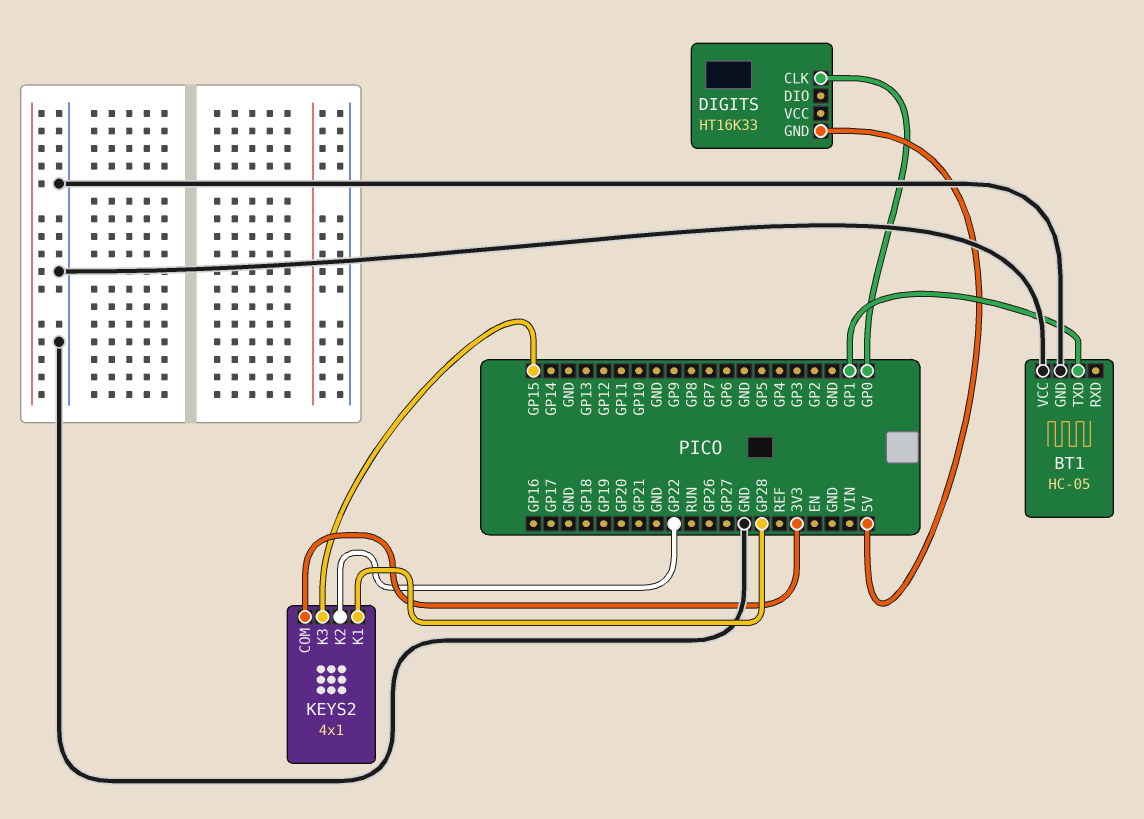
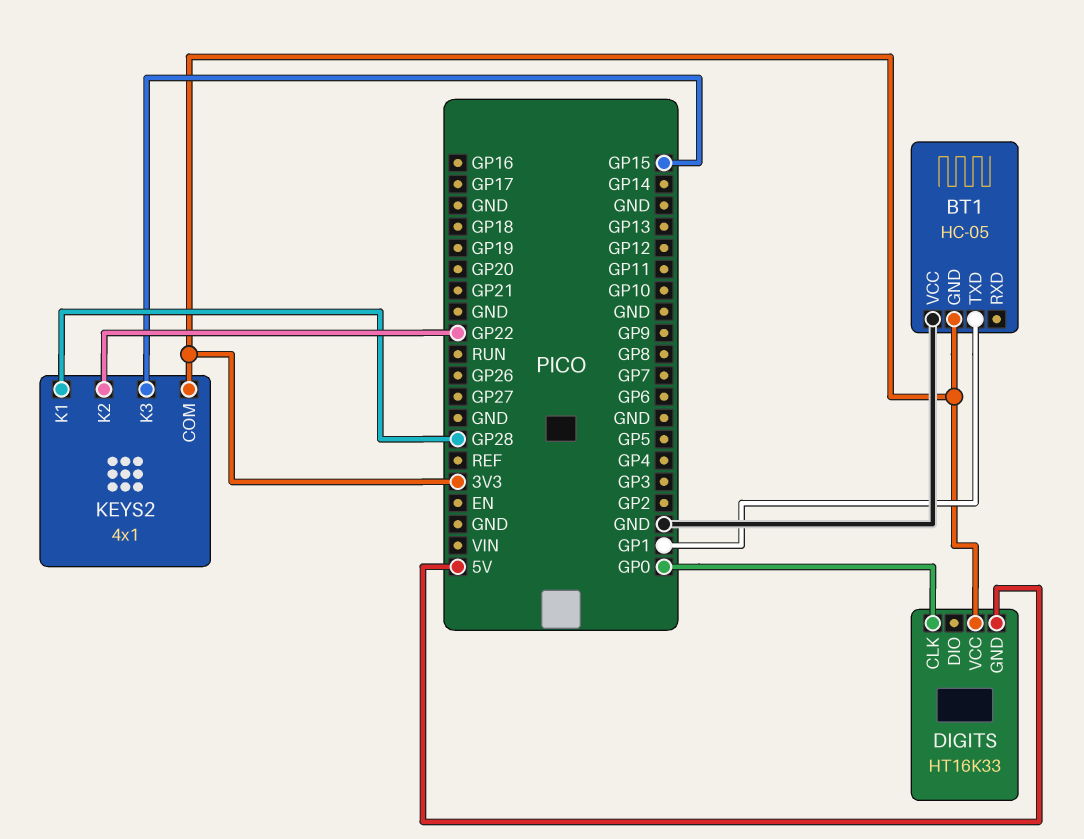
BT1 pin GND: GND -> 3V3
DIGITS pin VCC: none -> 3V3

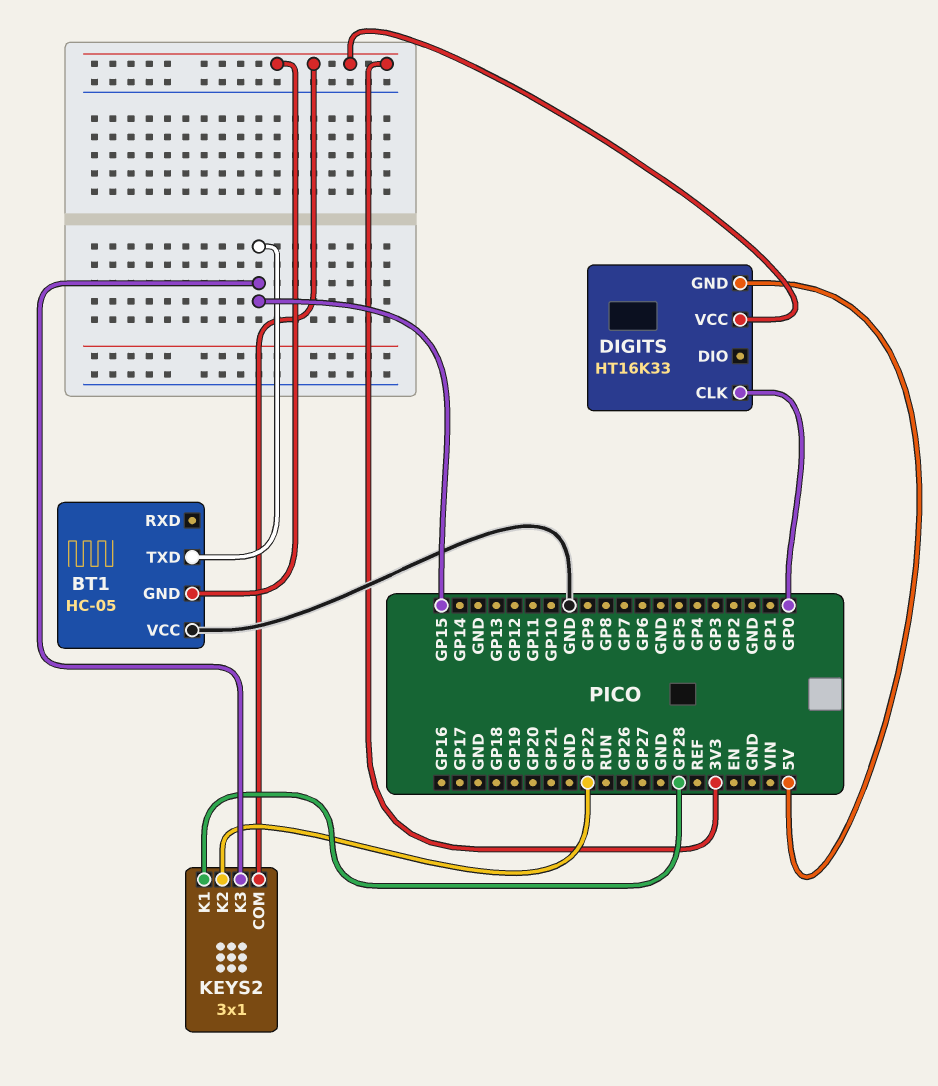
BT1 pin TXD: GP1 -> GP15
KEYS2: 4x1 -> 3x1

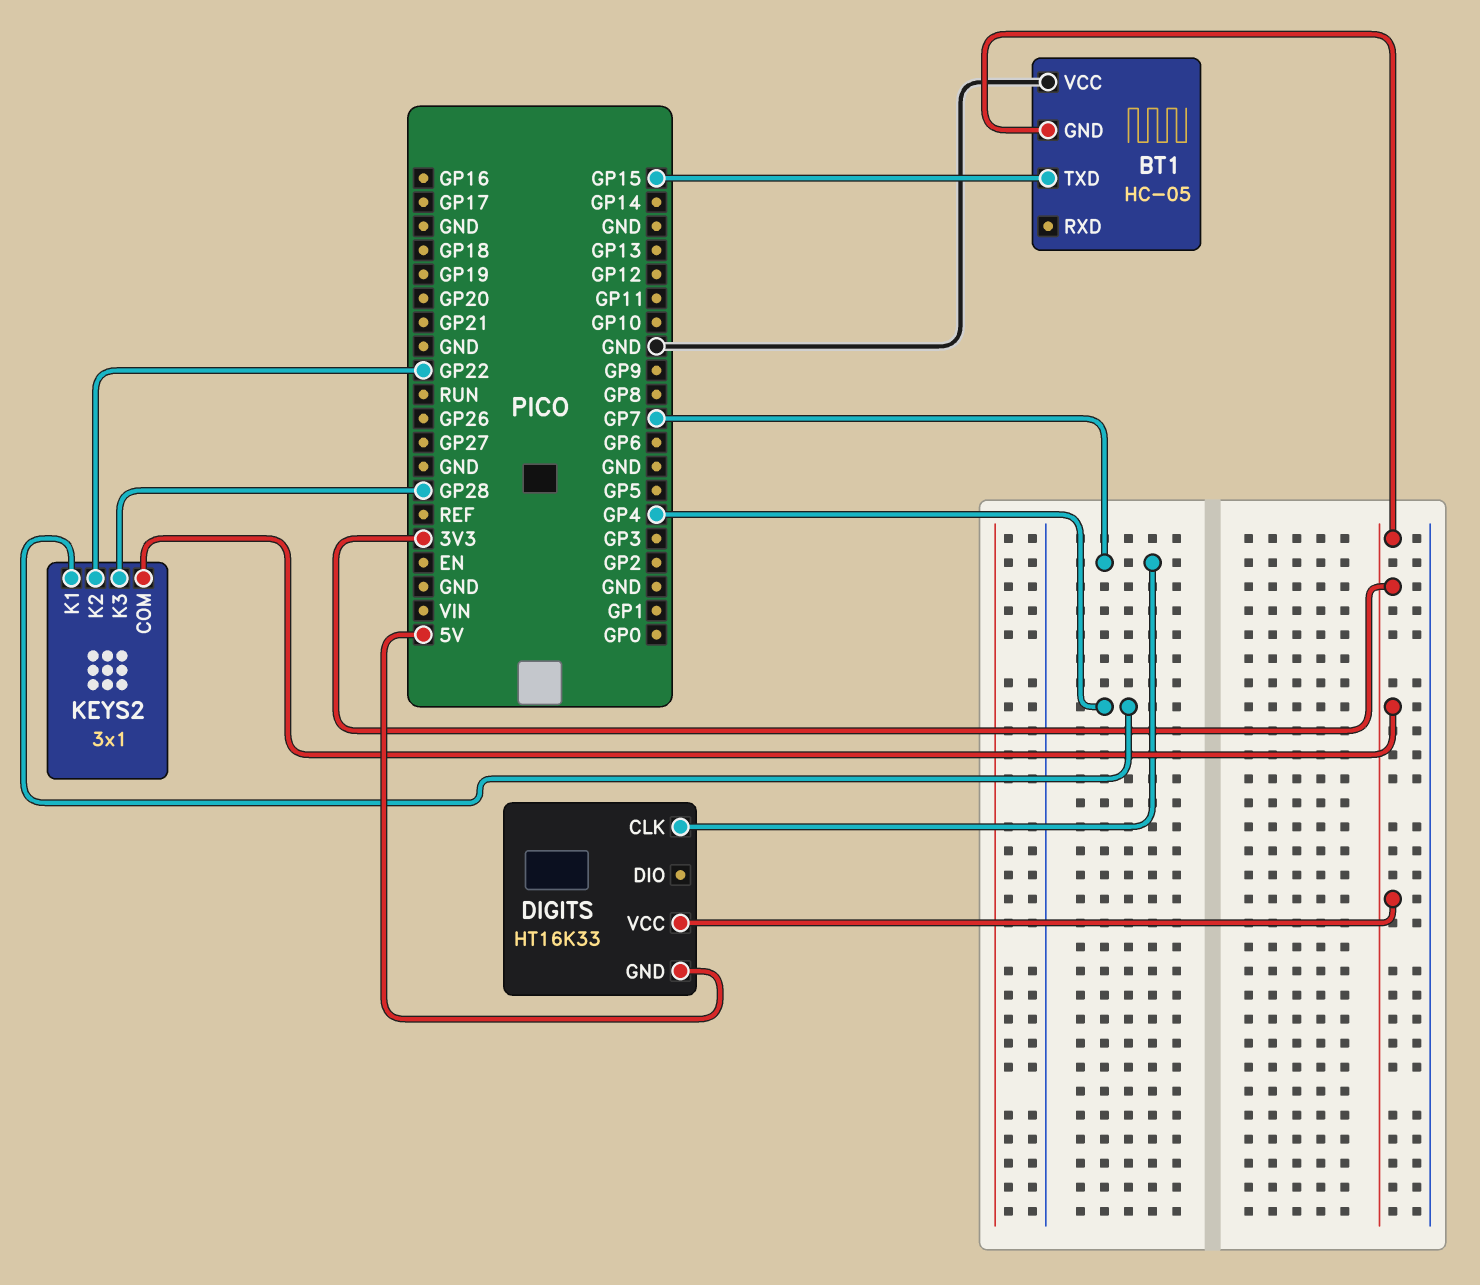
DIGITS pin CLK: GP0 -> GP7
KEYS2 pin K1: GP28 -> GP4
KEYS2 pin K3: GP15 -> GP28

